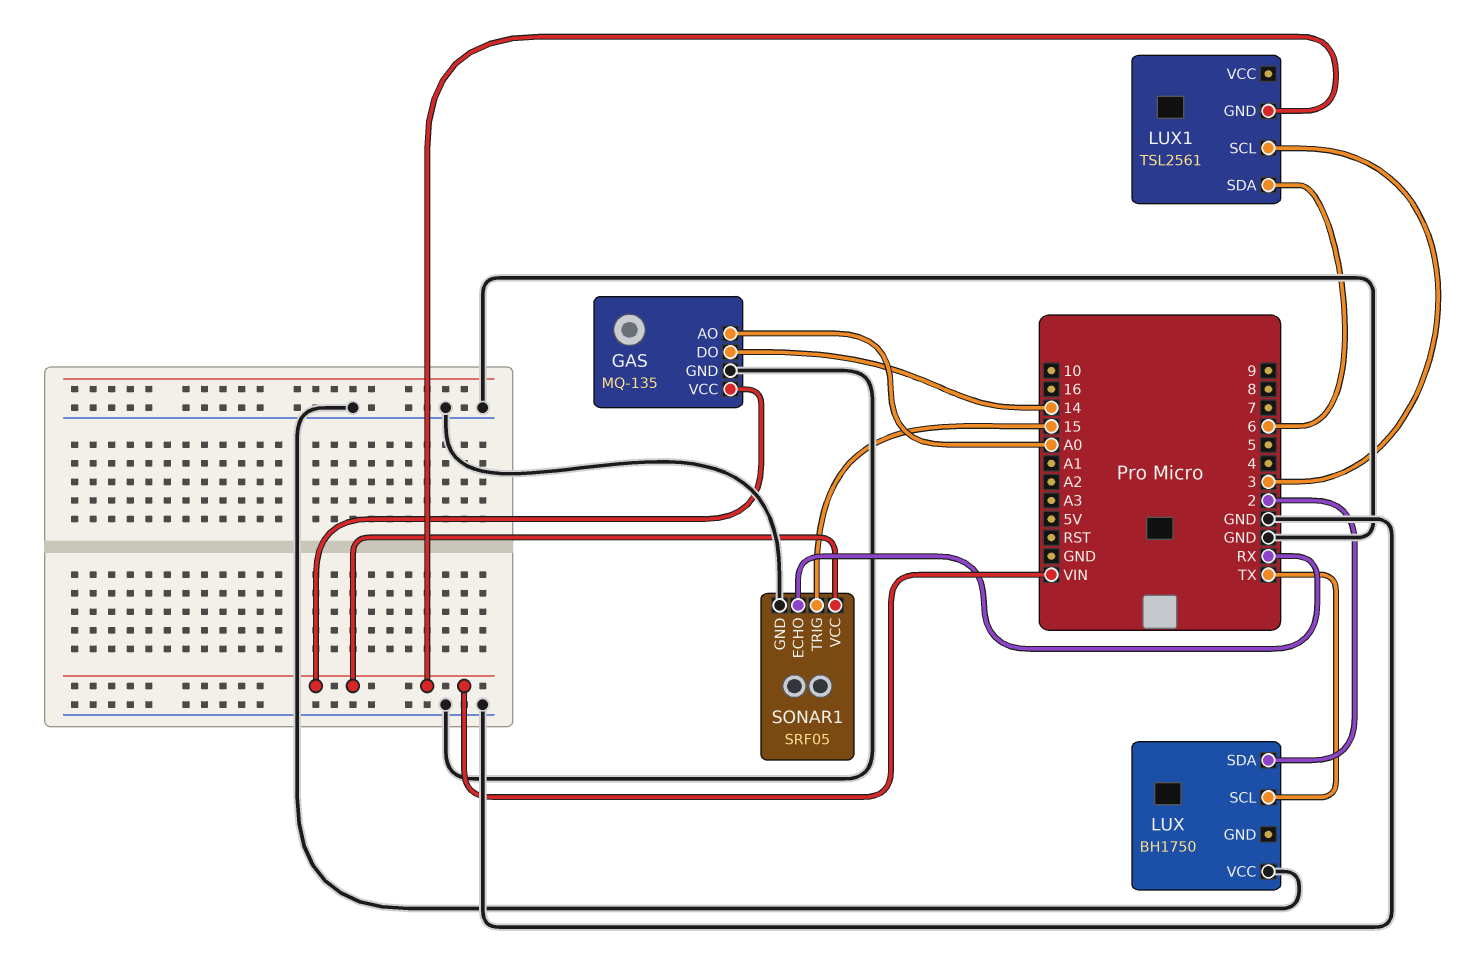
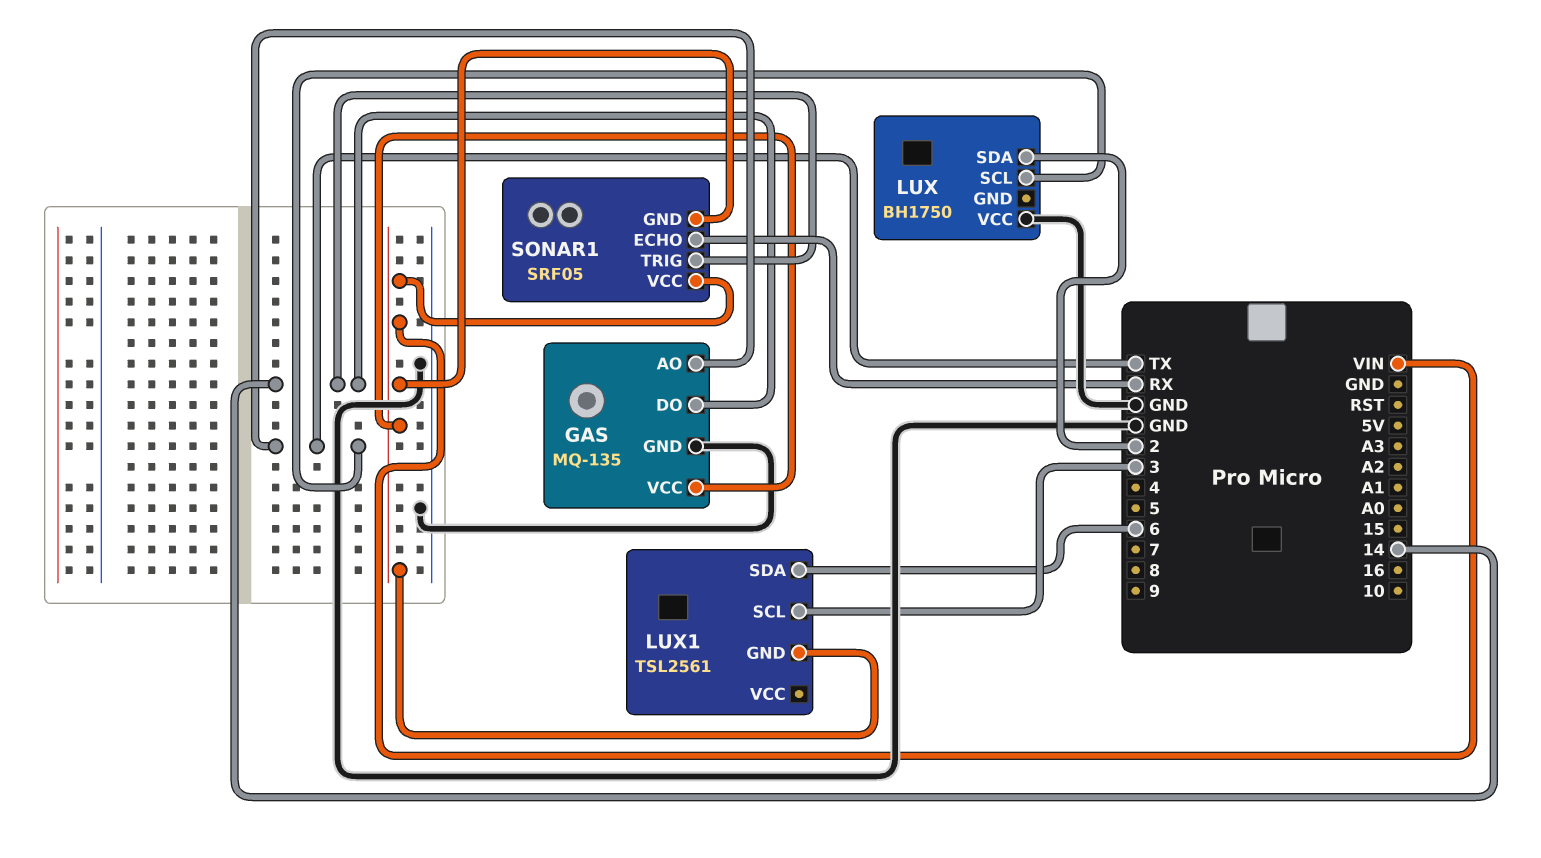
GAS pin AO: A0 -> TX
SONAR1 pin GND: GND -> VIN
SONAR1 pin TRIG: 15 -> 14

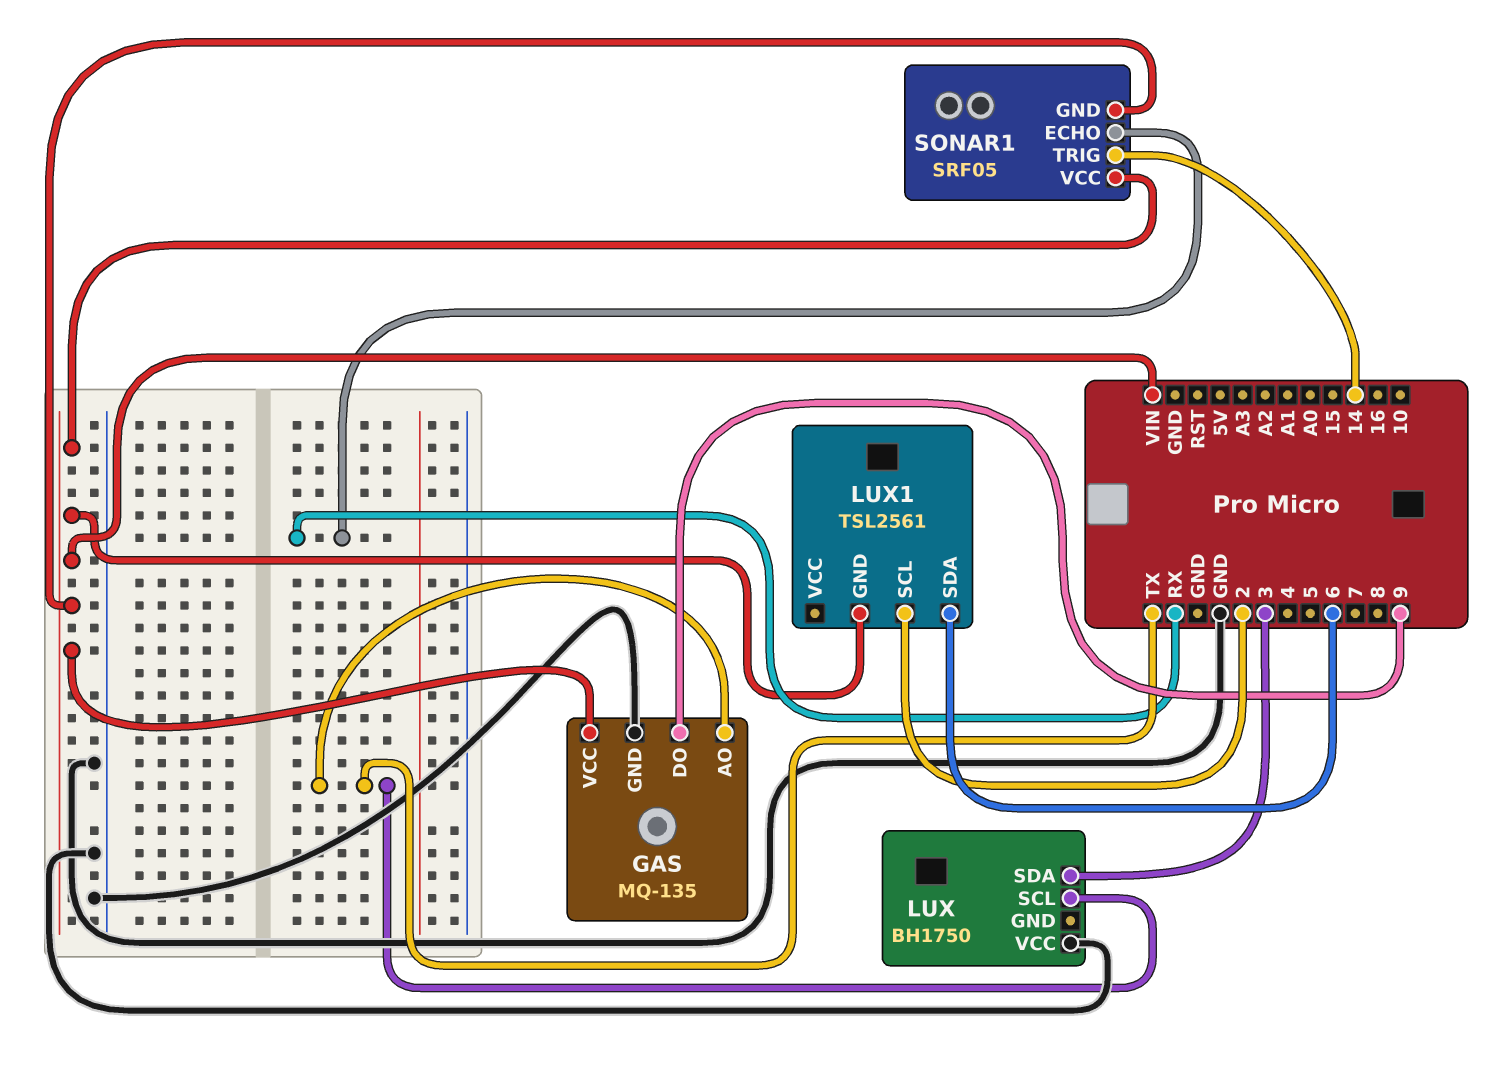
GAS pin DO: 14 -> 9
LUX pin SDA: 2 -> 3
LUX1 pin SCL: 3 -> 2

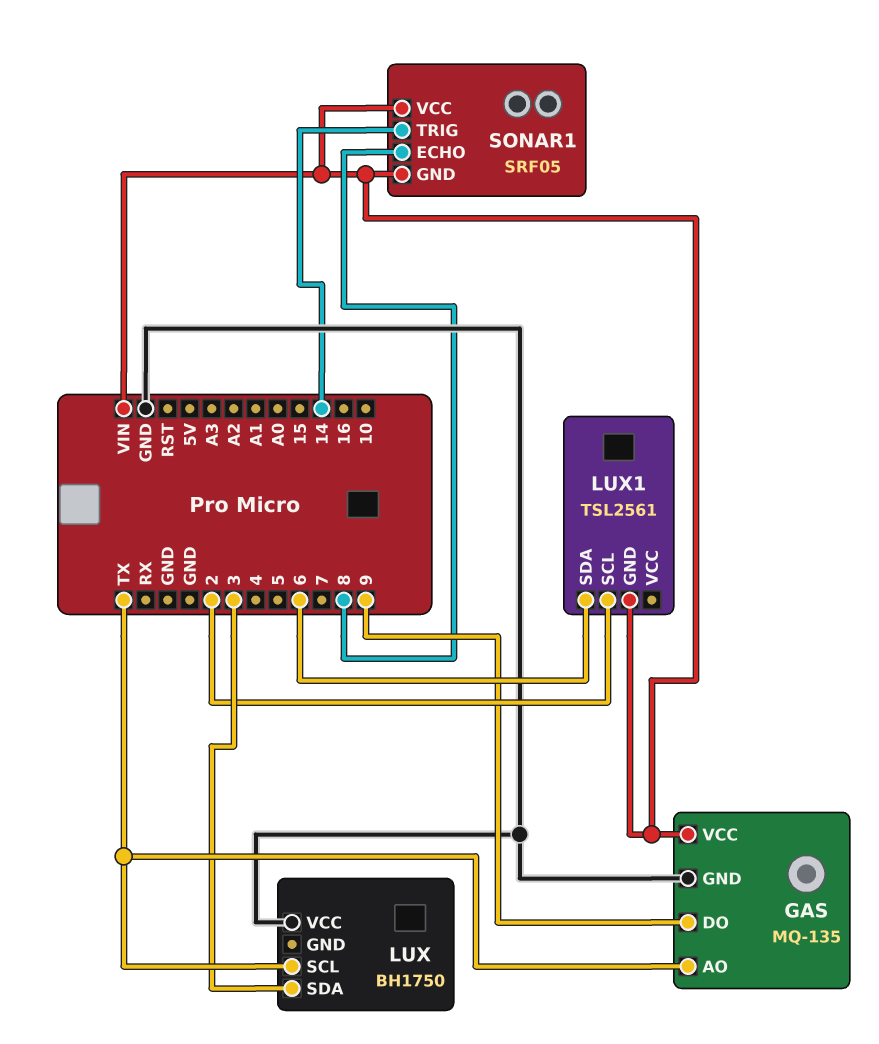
SONAR1 pin ECHO: RX -> 8

